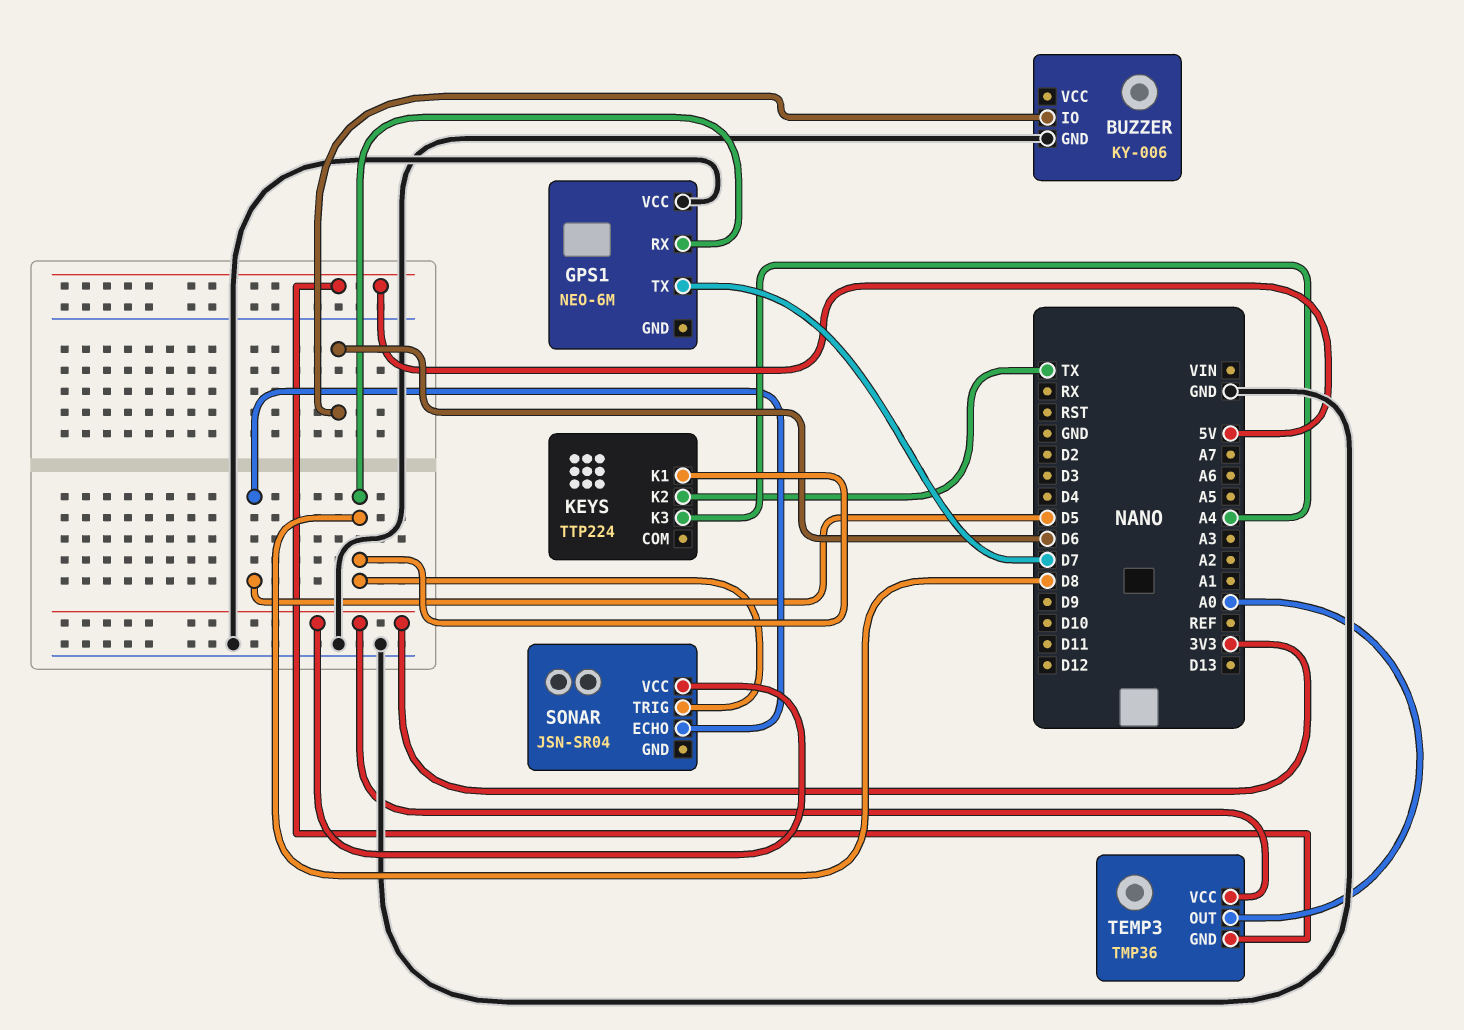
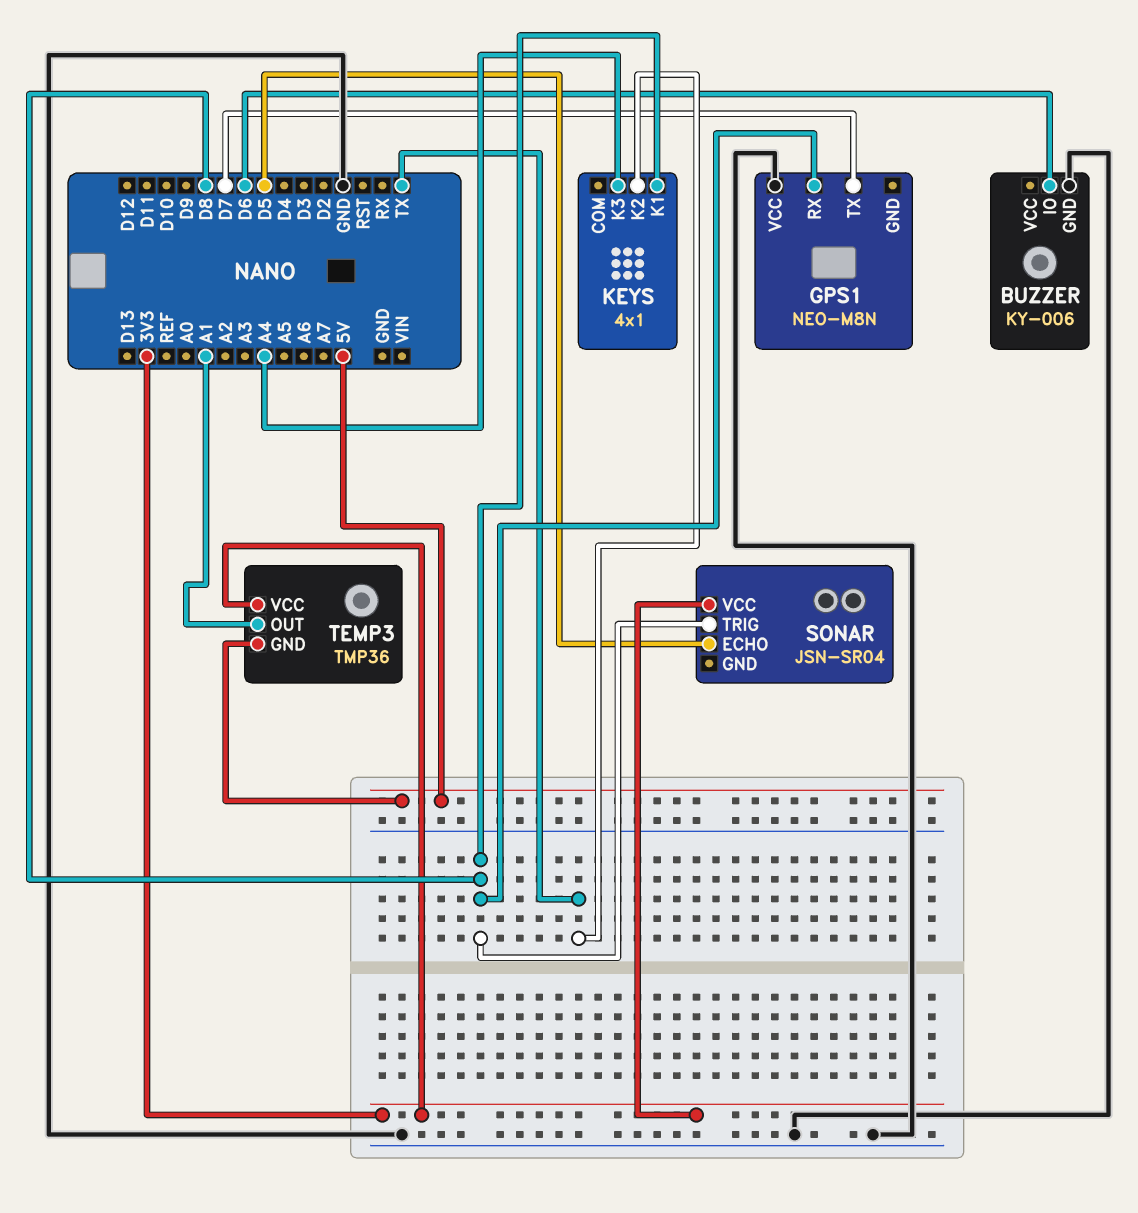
GPS1: NEO-6M -> NEO-M8N
KEYS: TTP224 -> 4x1
TEMP3 pin OUT: A0 -> A1

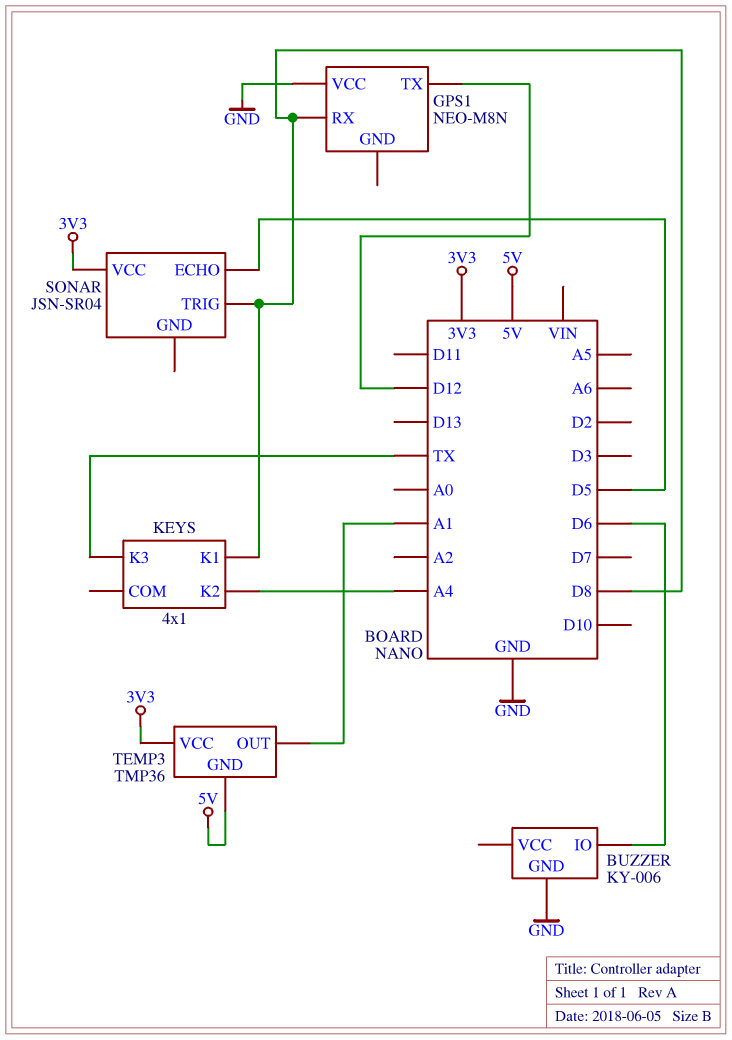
GPS1 pin TX: D7 -> D12
KEYS pin K2: TX -> A4
KEYS pin K3: A4 -> TX

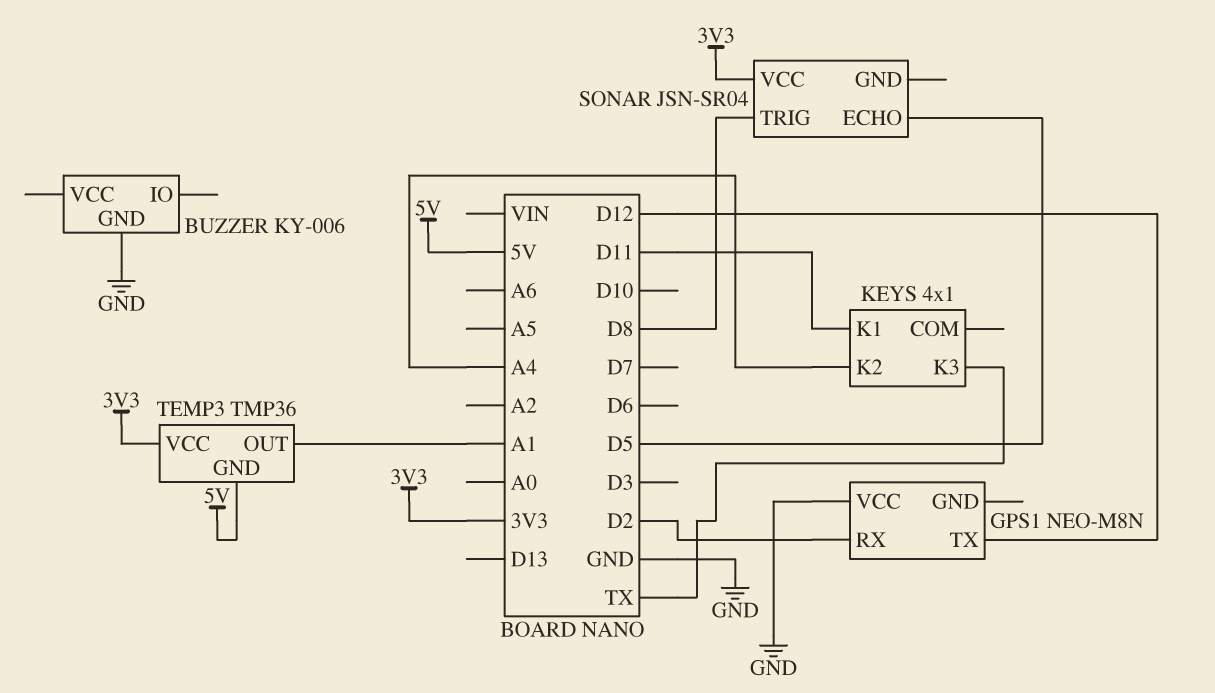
BUZZER pin IO: D6 -> none
GPS1 pin RX: D8 -> D2
KEYS pin K1: D8 -> D11

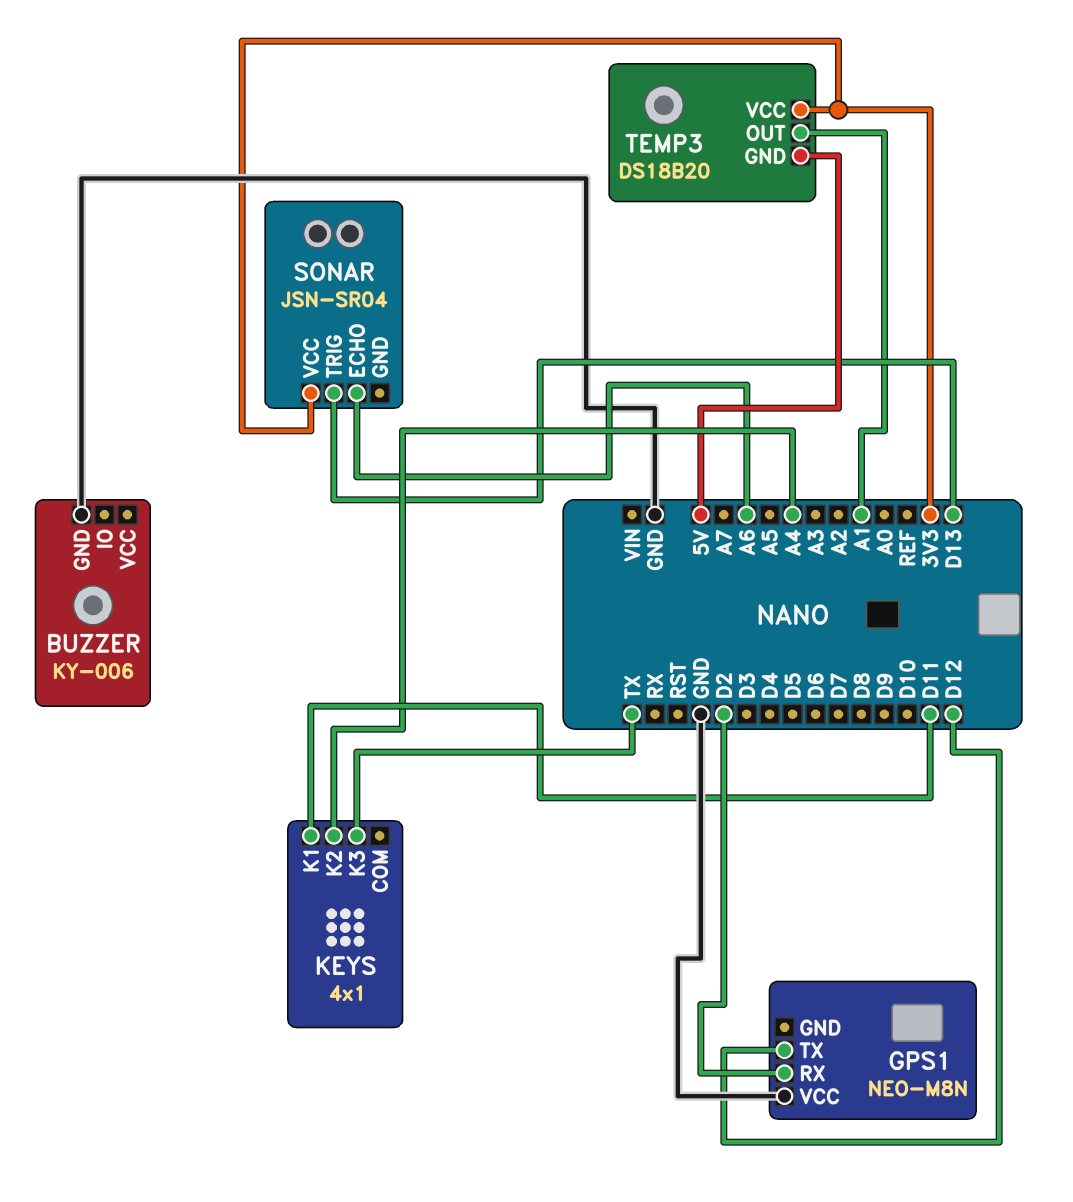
SONAR pin ECHO: D5 -> A6
SONAR pin TRIG: D8 -> D13
TEMP3: TMP36 -> DS18B20

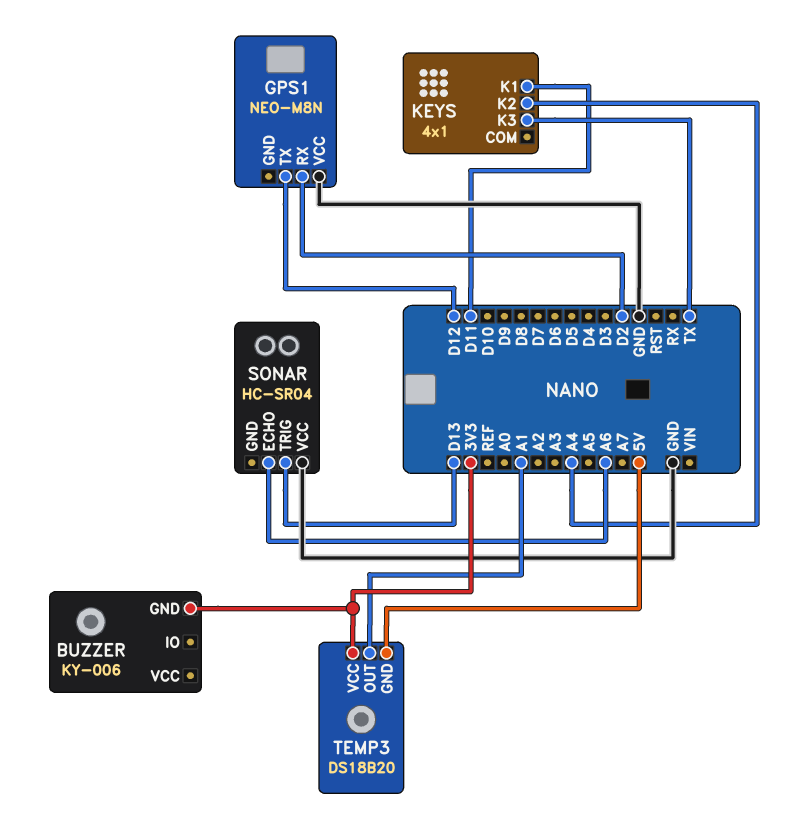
BUZZER pin GND: GND -> 3V3
SONAR: JSN-SR04 -> HC-SR04
SONAR pin VCC: 3V3 -> GND

